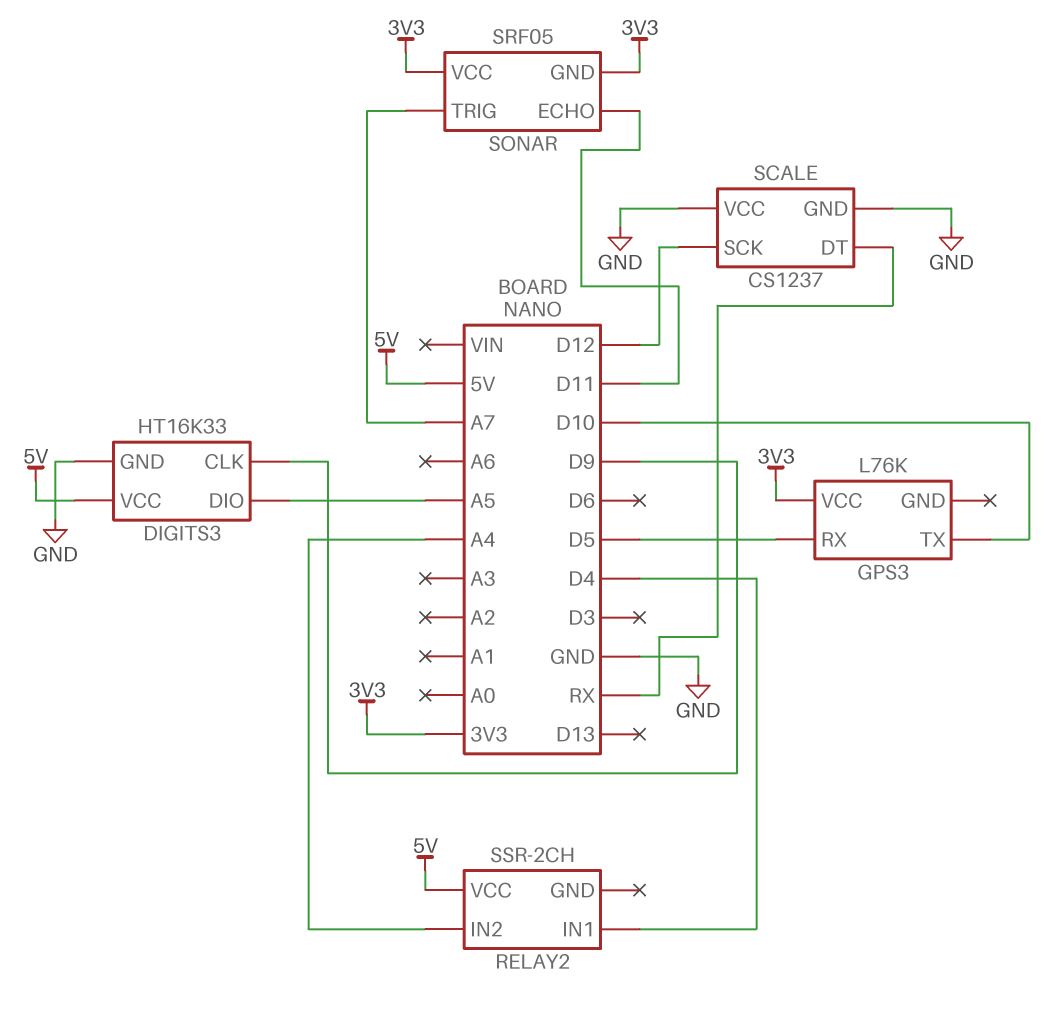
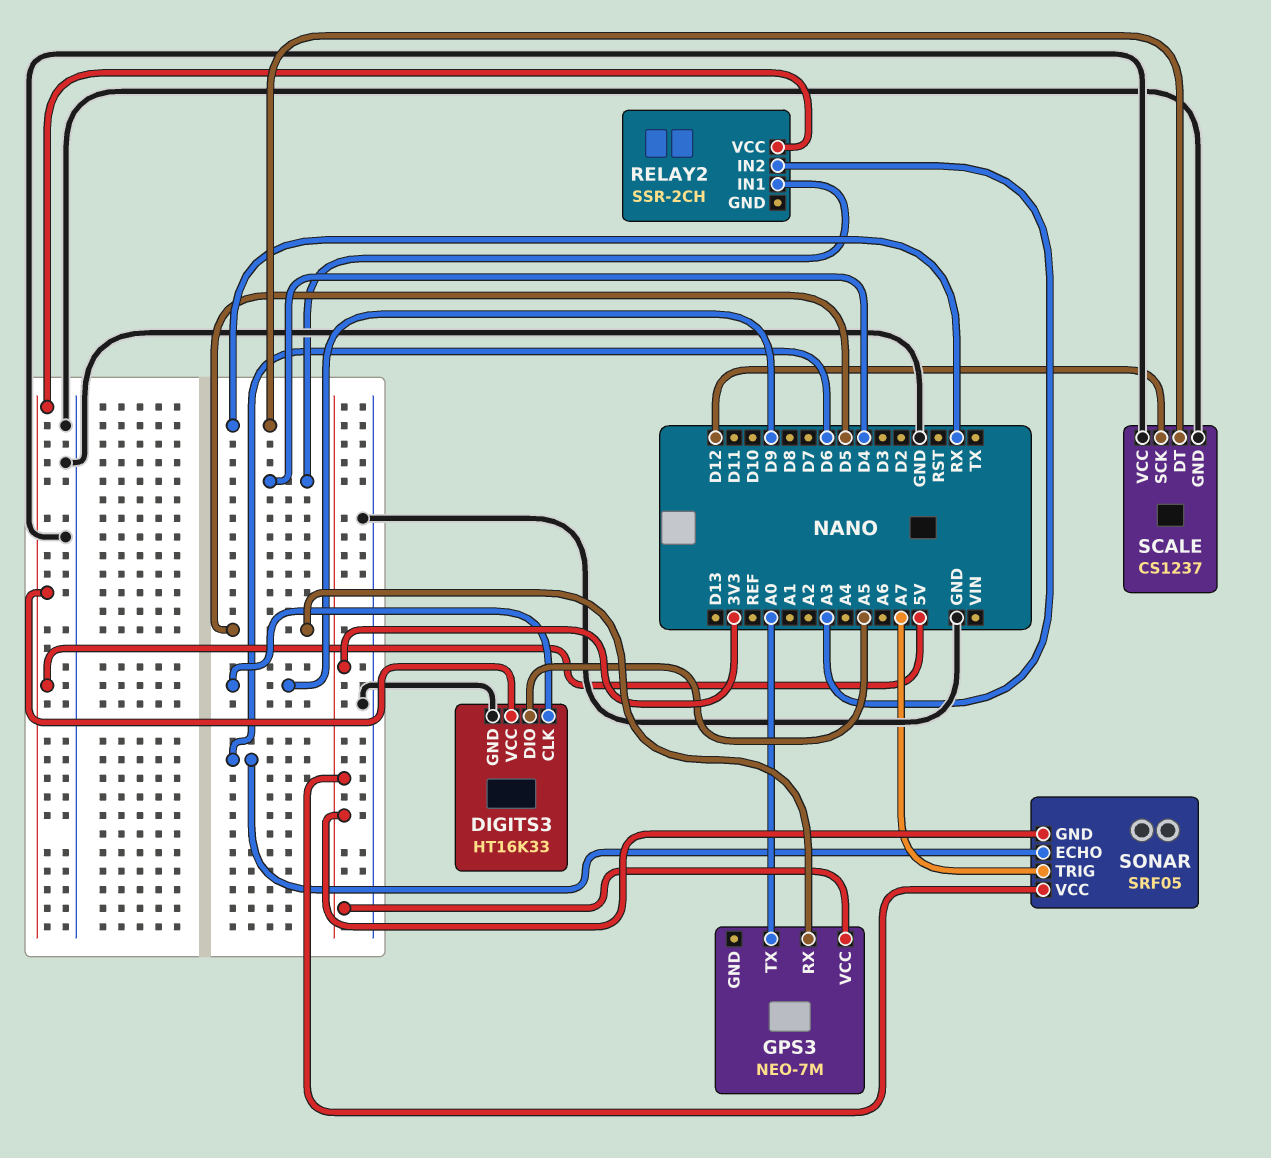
GPS3: L76K -> NEO-7M
GPS3 pin TX: D10 -> A0
RELAY2 pin IN2: A4 -> A3
SONAR pin ECHO: D11 -> D6

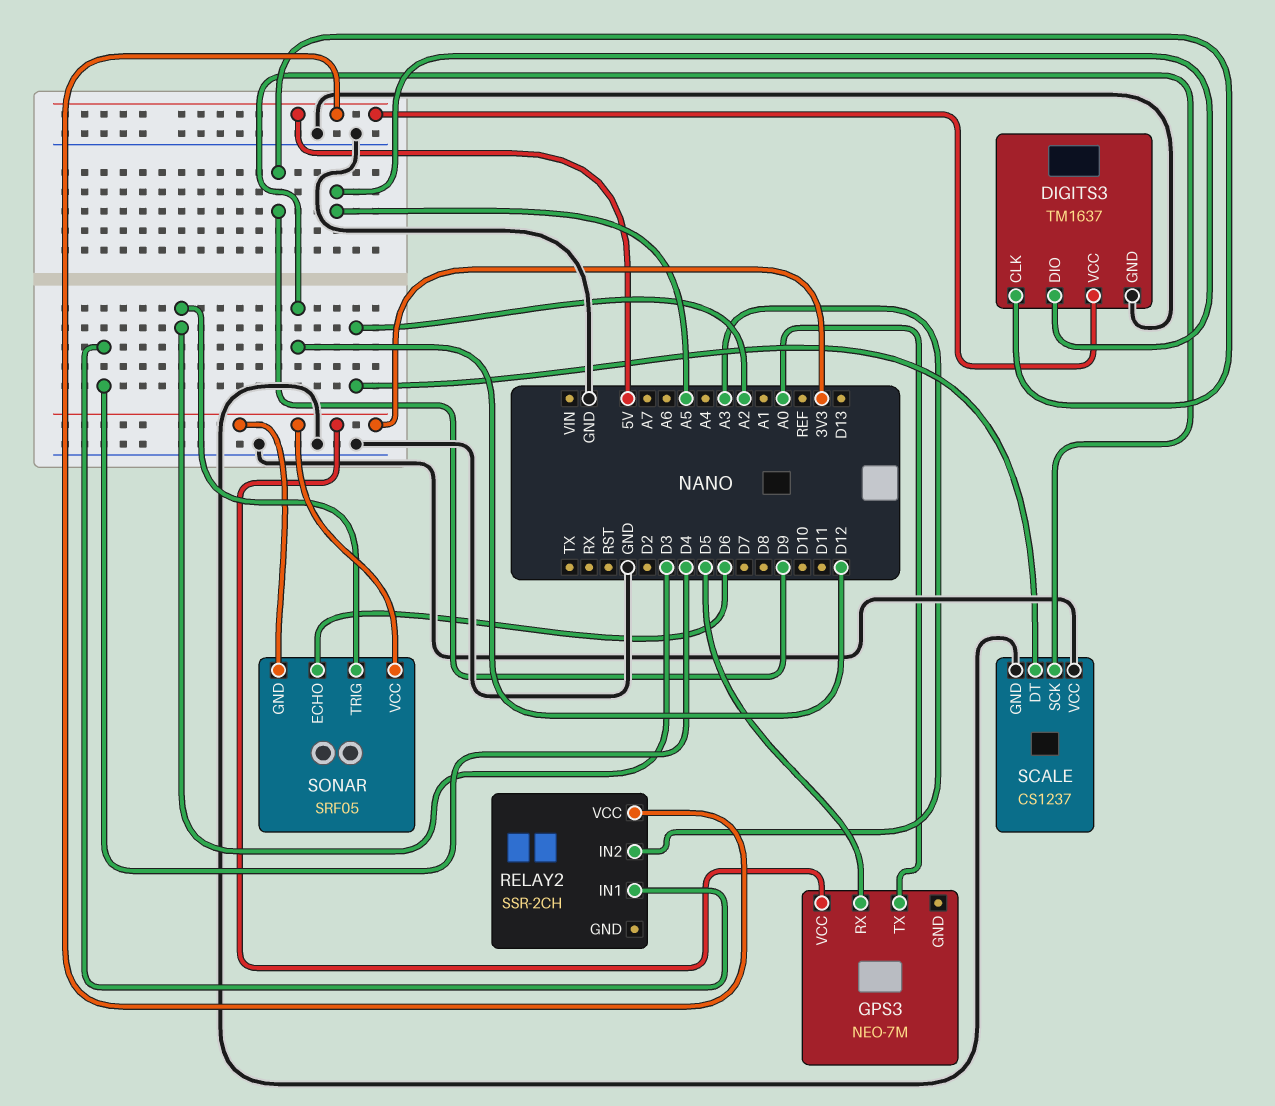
DIGITS3: HT16K33 -> TM1637
SCALE pin DT: RX -> A2
SONAR pin TRIG: A7 -> D3

